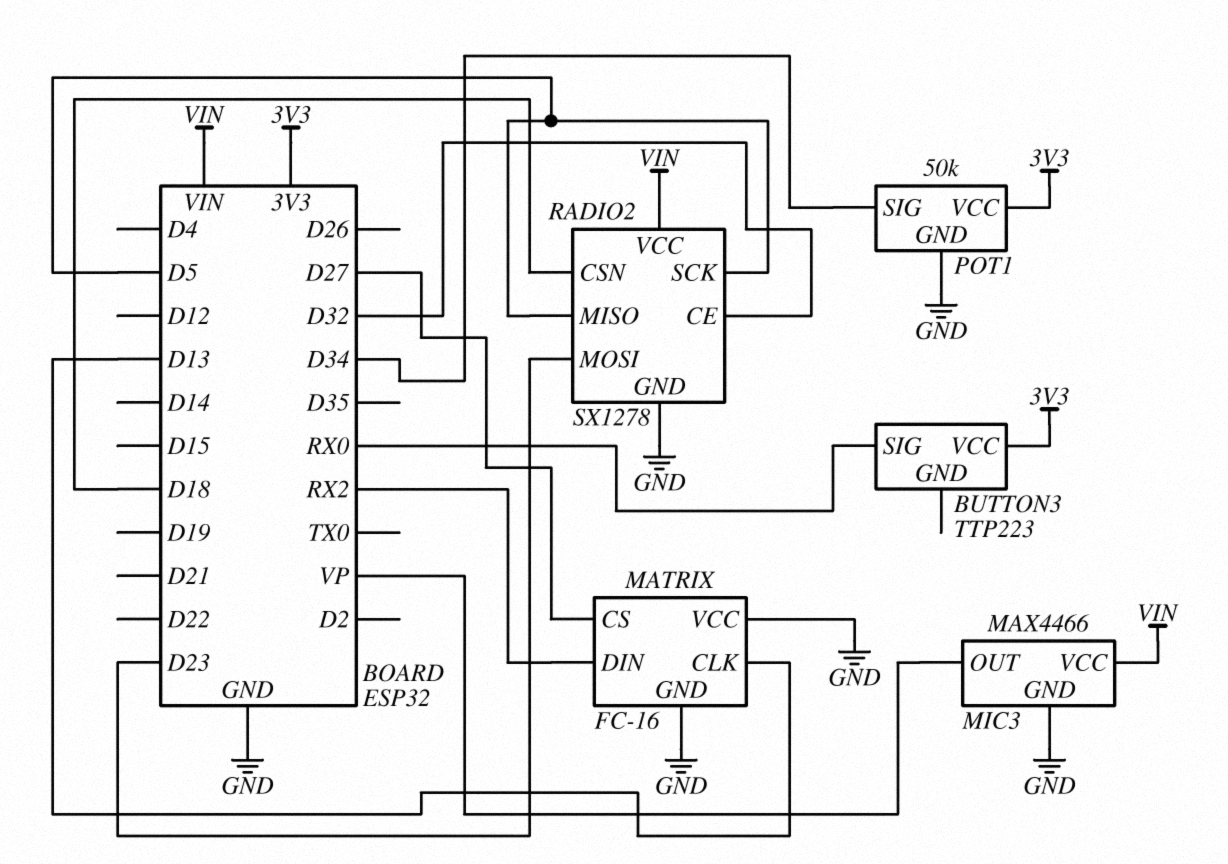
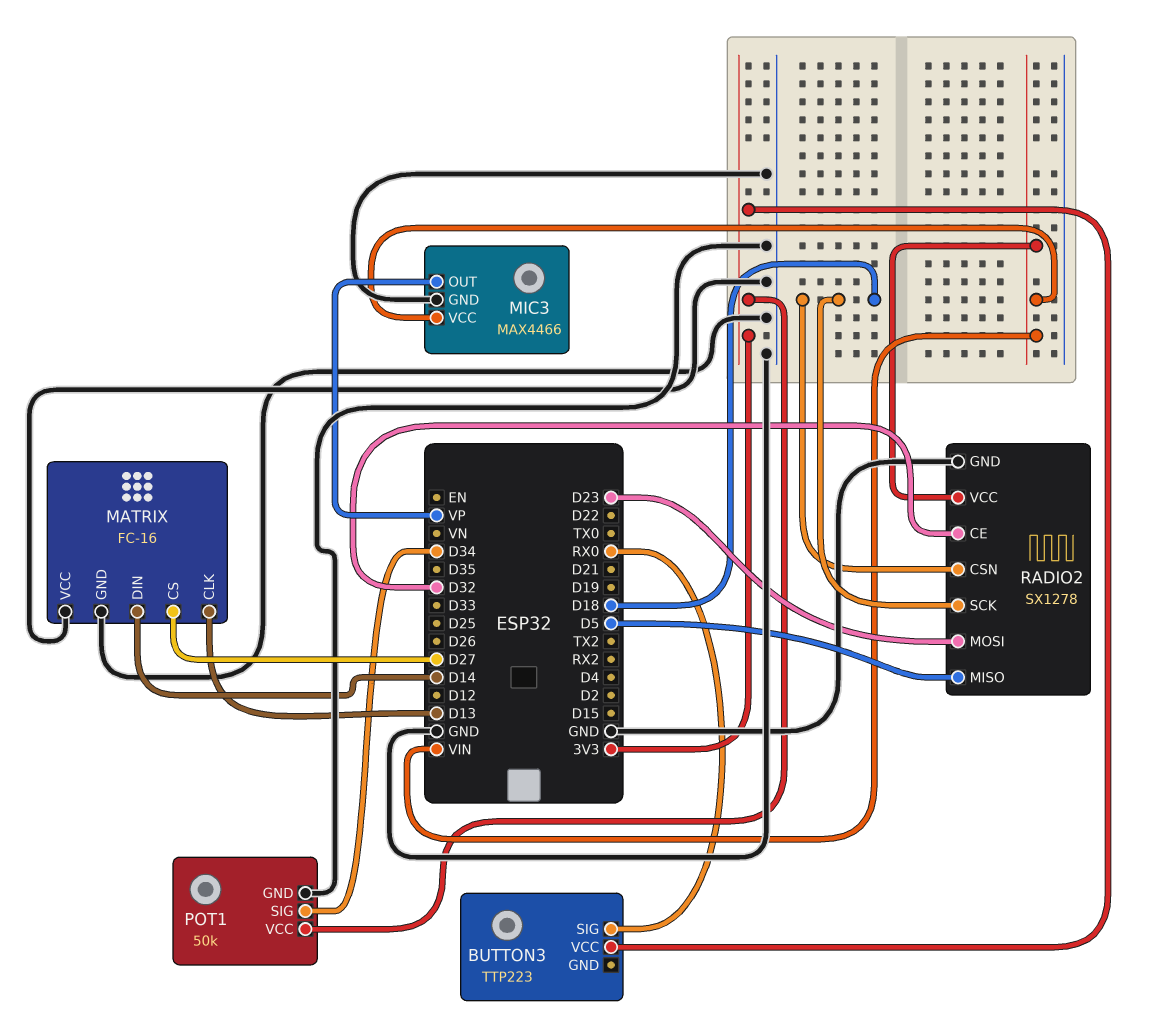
MATRIX pin DIN: RX2 -> D14
RADIO2 pin SCK: D5 -> D18

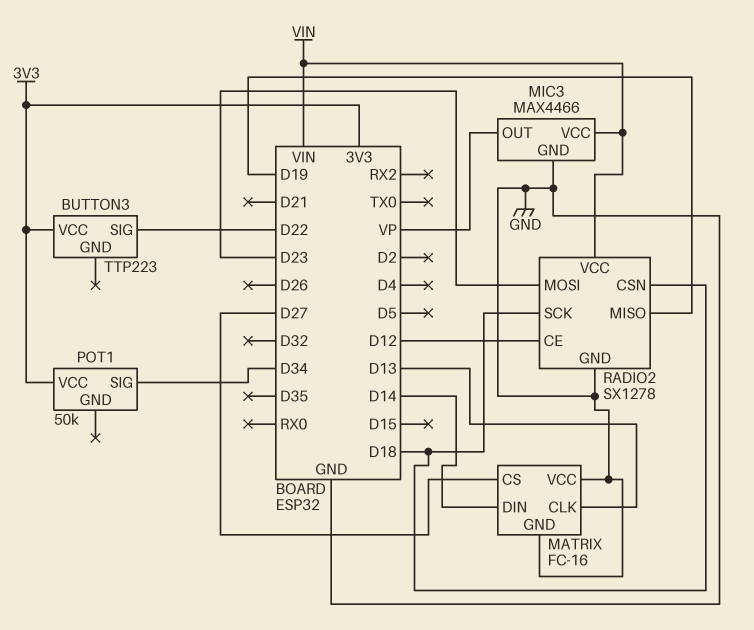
BUTTON3 pin SIG: RX0 -> D22
POT1 pin GND: GND -> none
RADIO2 pin CE: D32 -> D12
RADIO2 pin MISO: D5 -> D19

